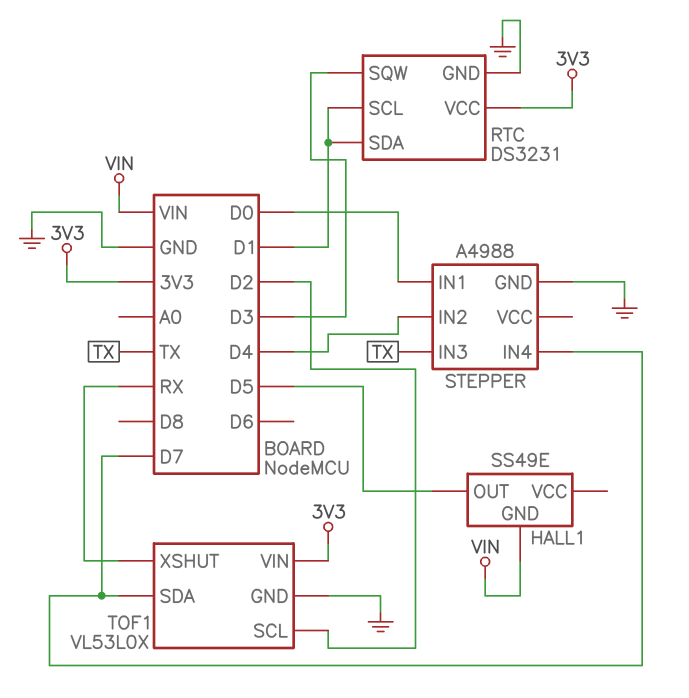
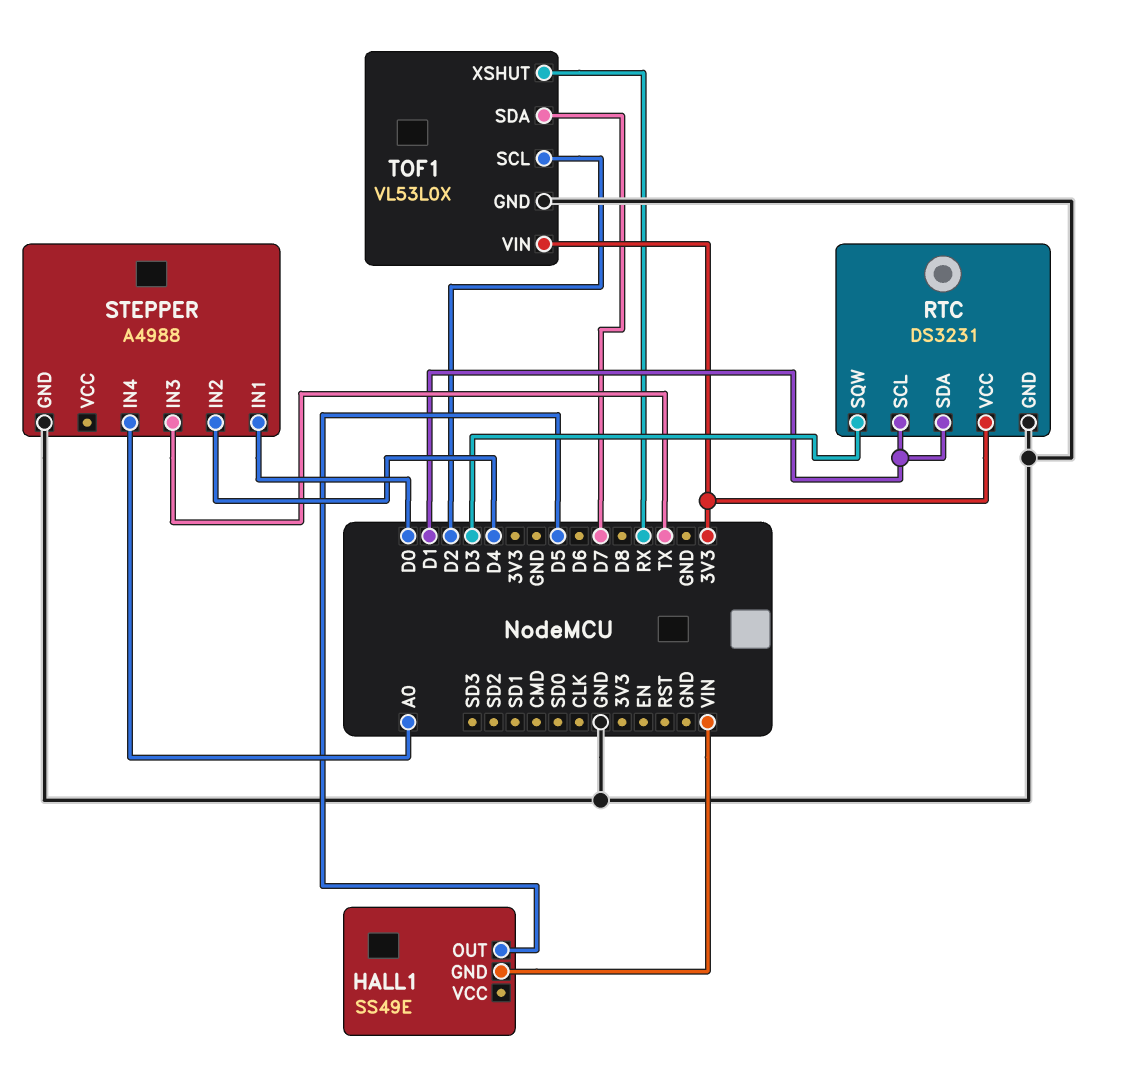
STEPPER pin IN4: D7 -> A0

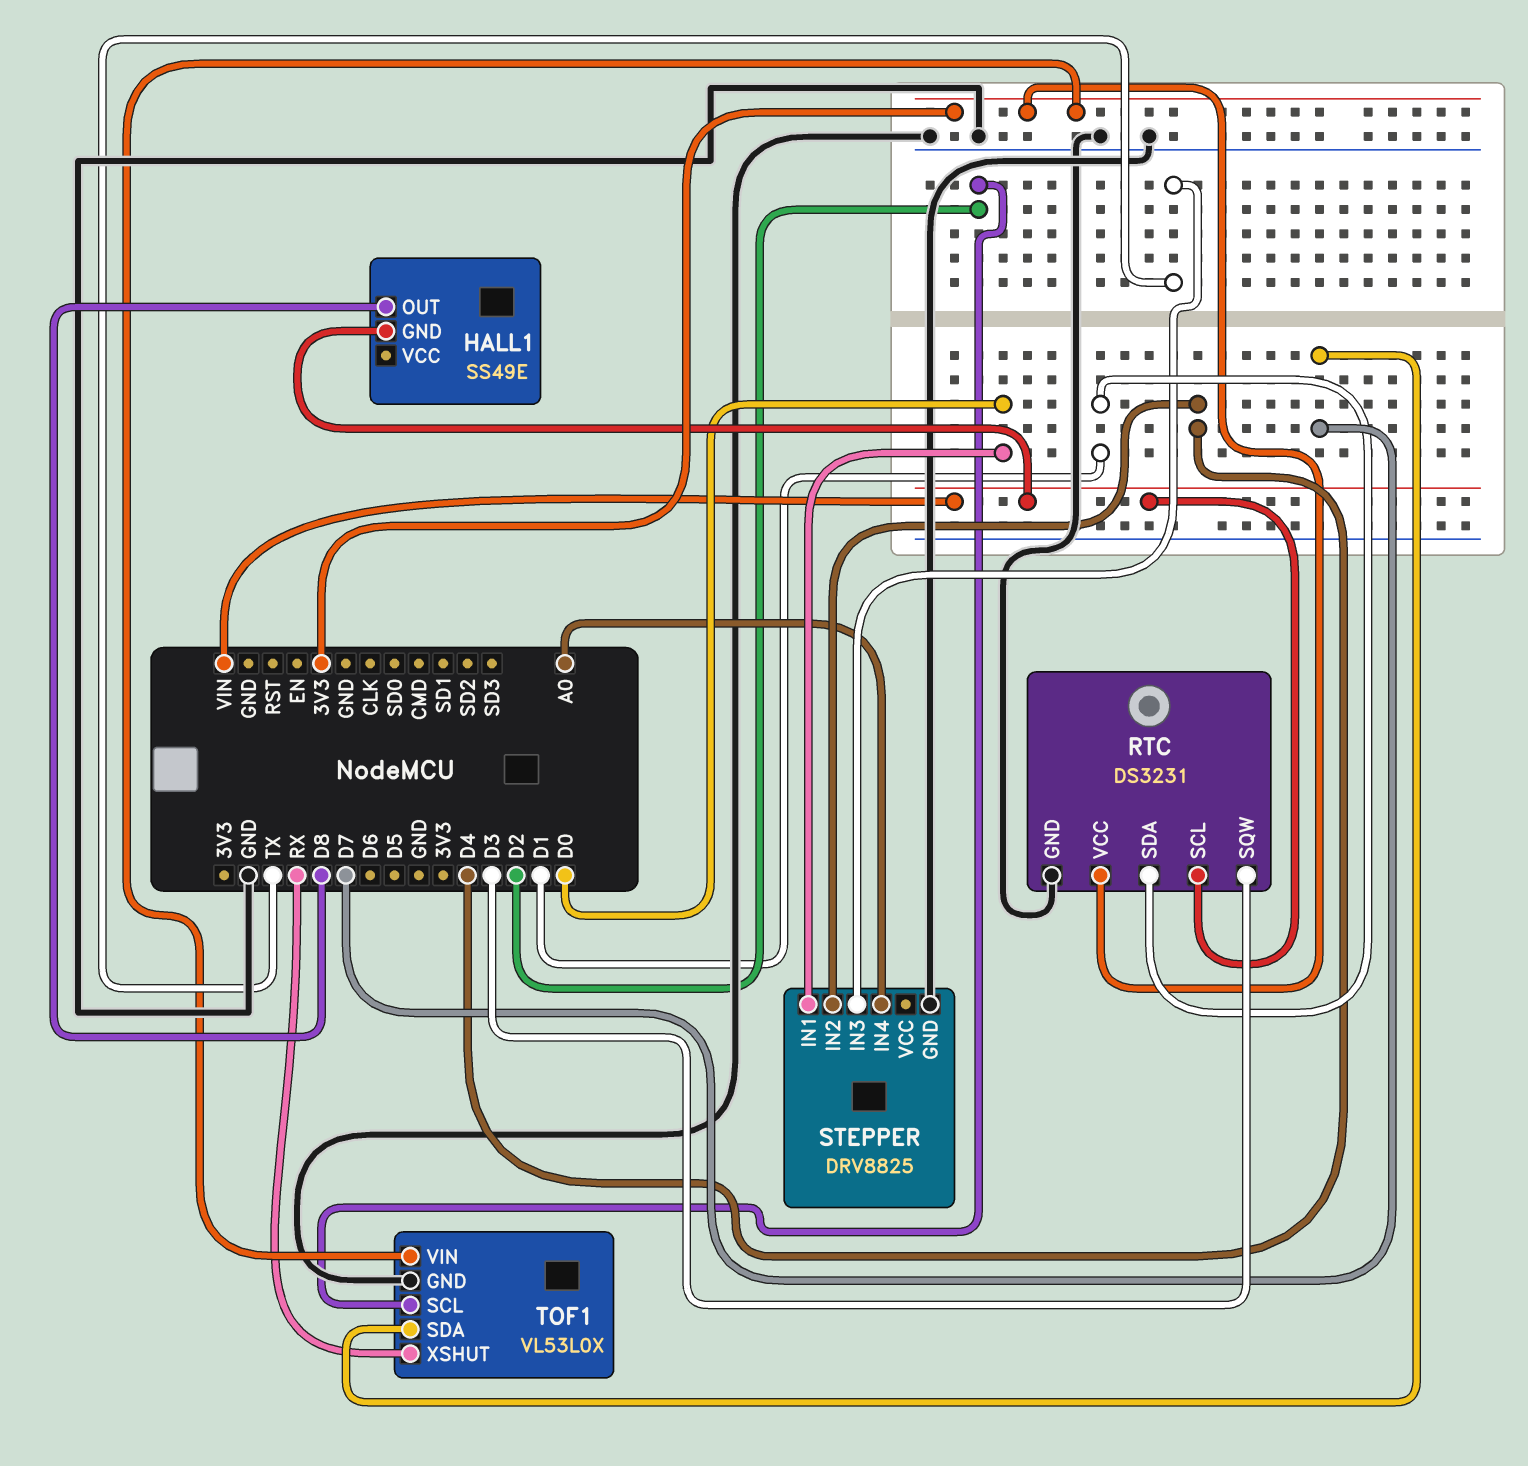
HALL1 pin OUT: D5 -> D8
RTC pin SCL: D1 -> VIN
STEPPER: A4988 -> DRV8825

